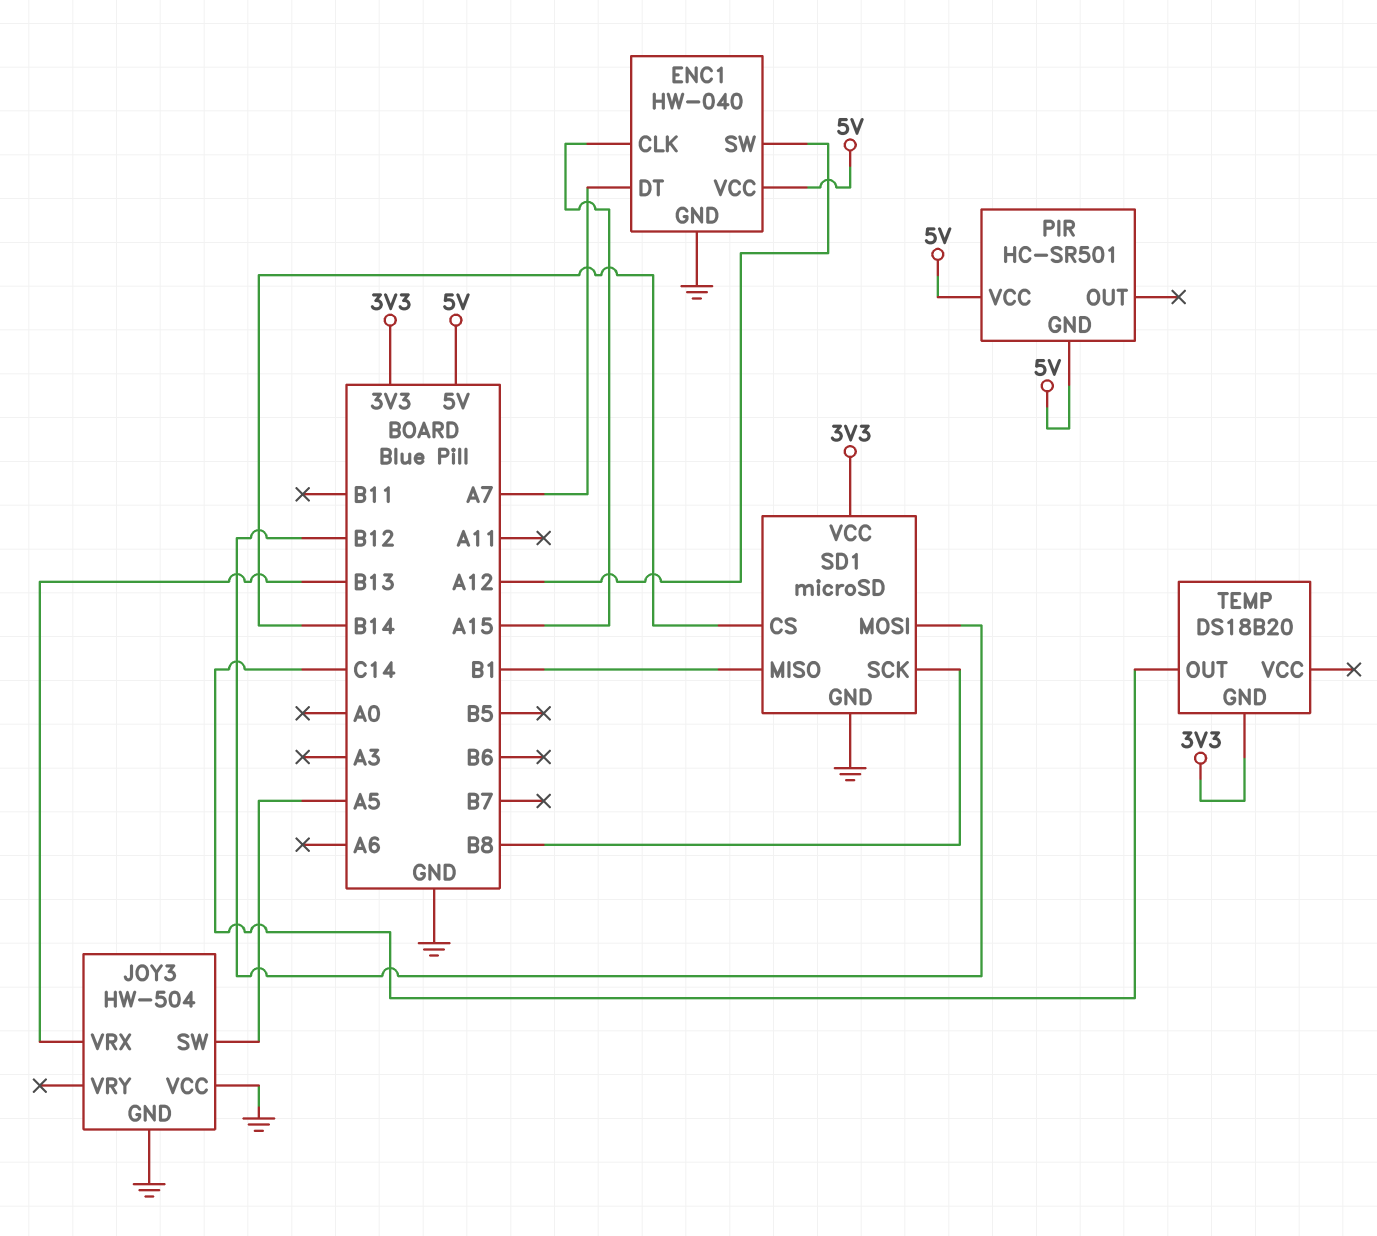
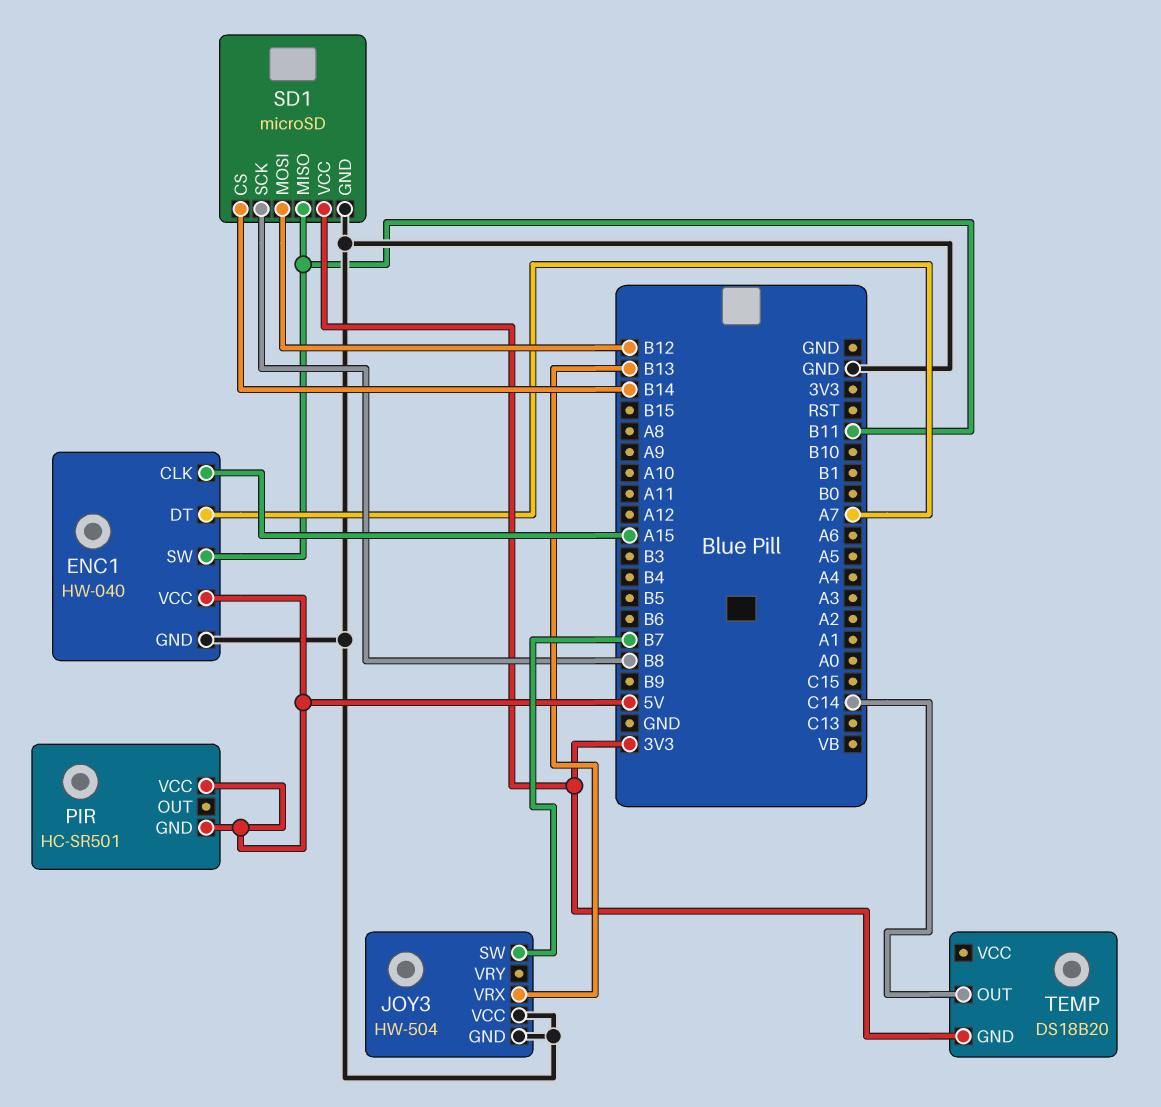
ENC1 pin SW: A12 -> B11
JOY3 pin SW: A5 -> B7
SD1 pin MISO: B1 -> B11

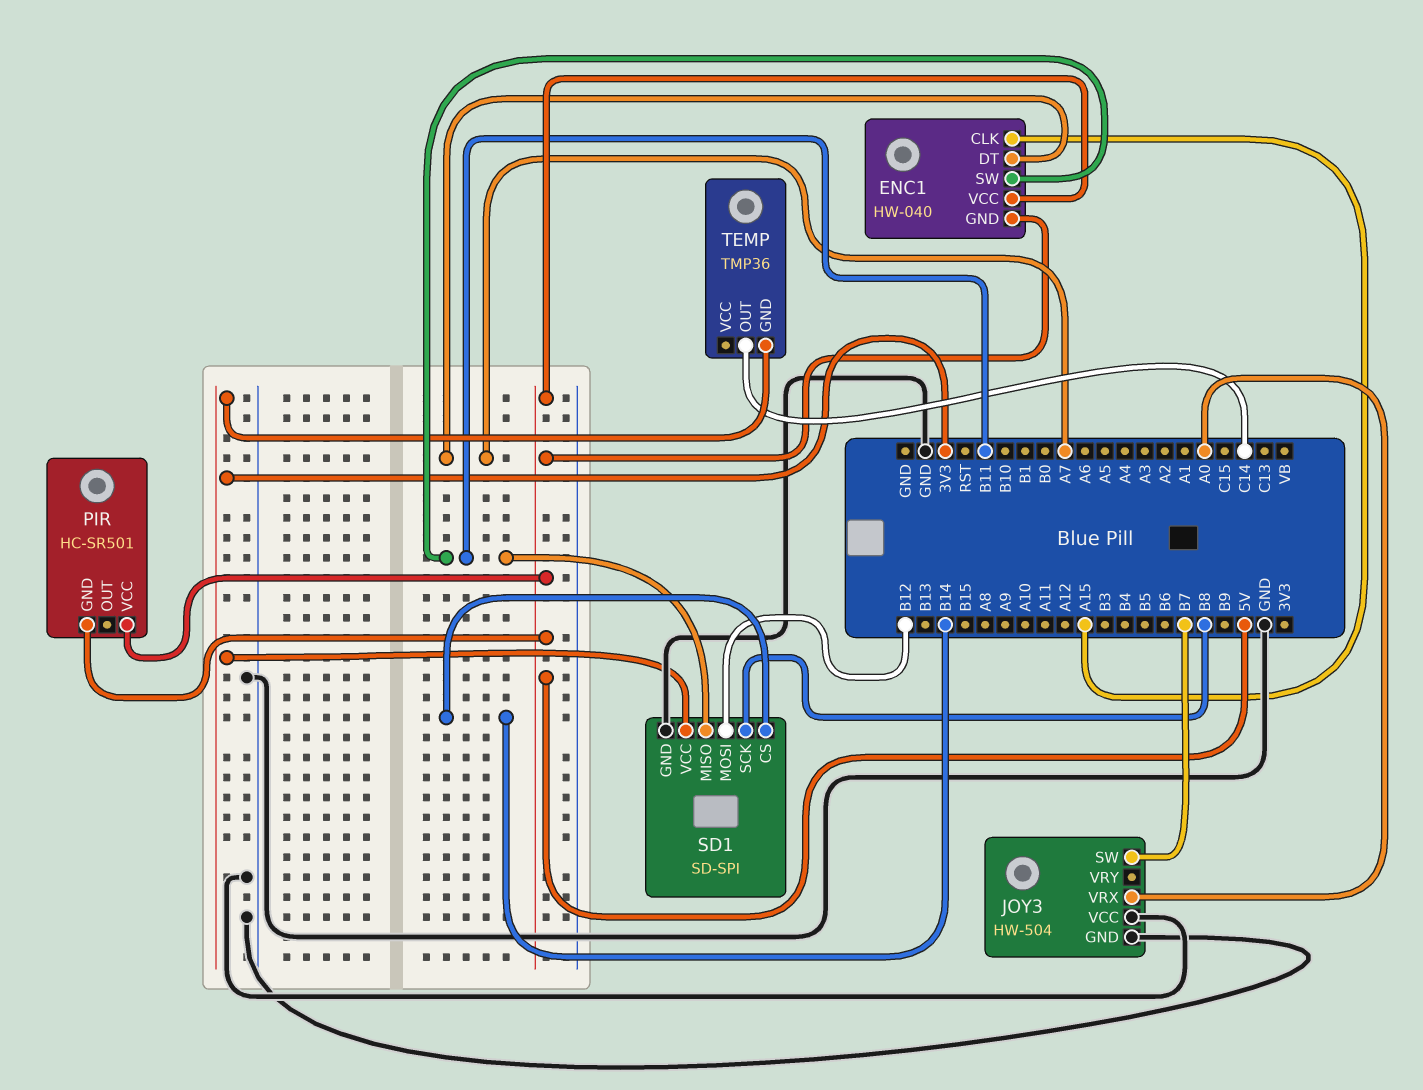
ENC1 pin GND: GND -> 5V
JOY3 pin VRX: B13 -> A0
SD1: microSD -> SD-SPI
TEMP: DS18B20 -> TMP36

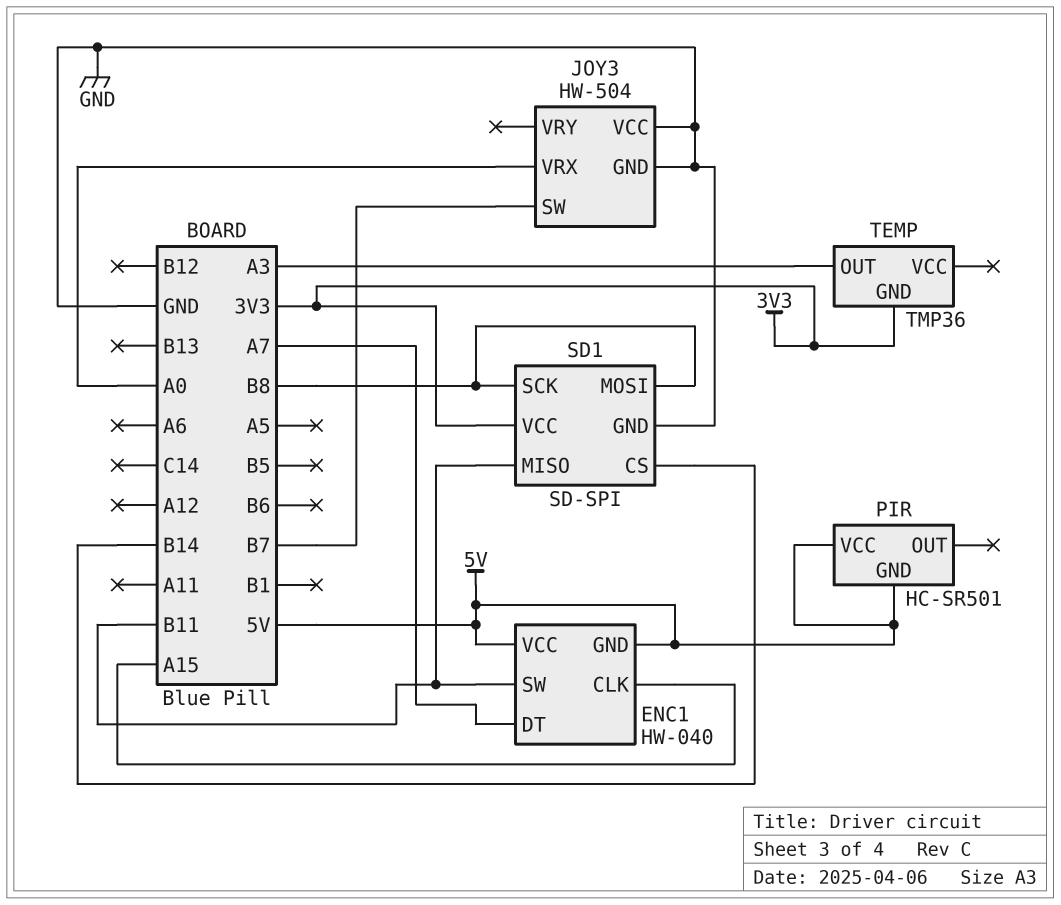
SD1 pin MOSI: B12 -> B8
TEMP pin OUT: C14 -> A3

